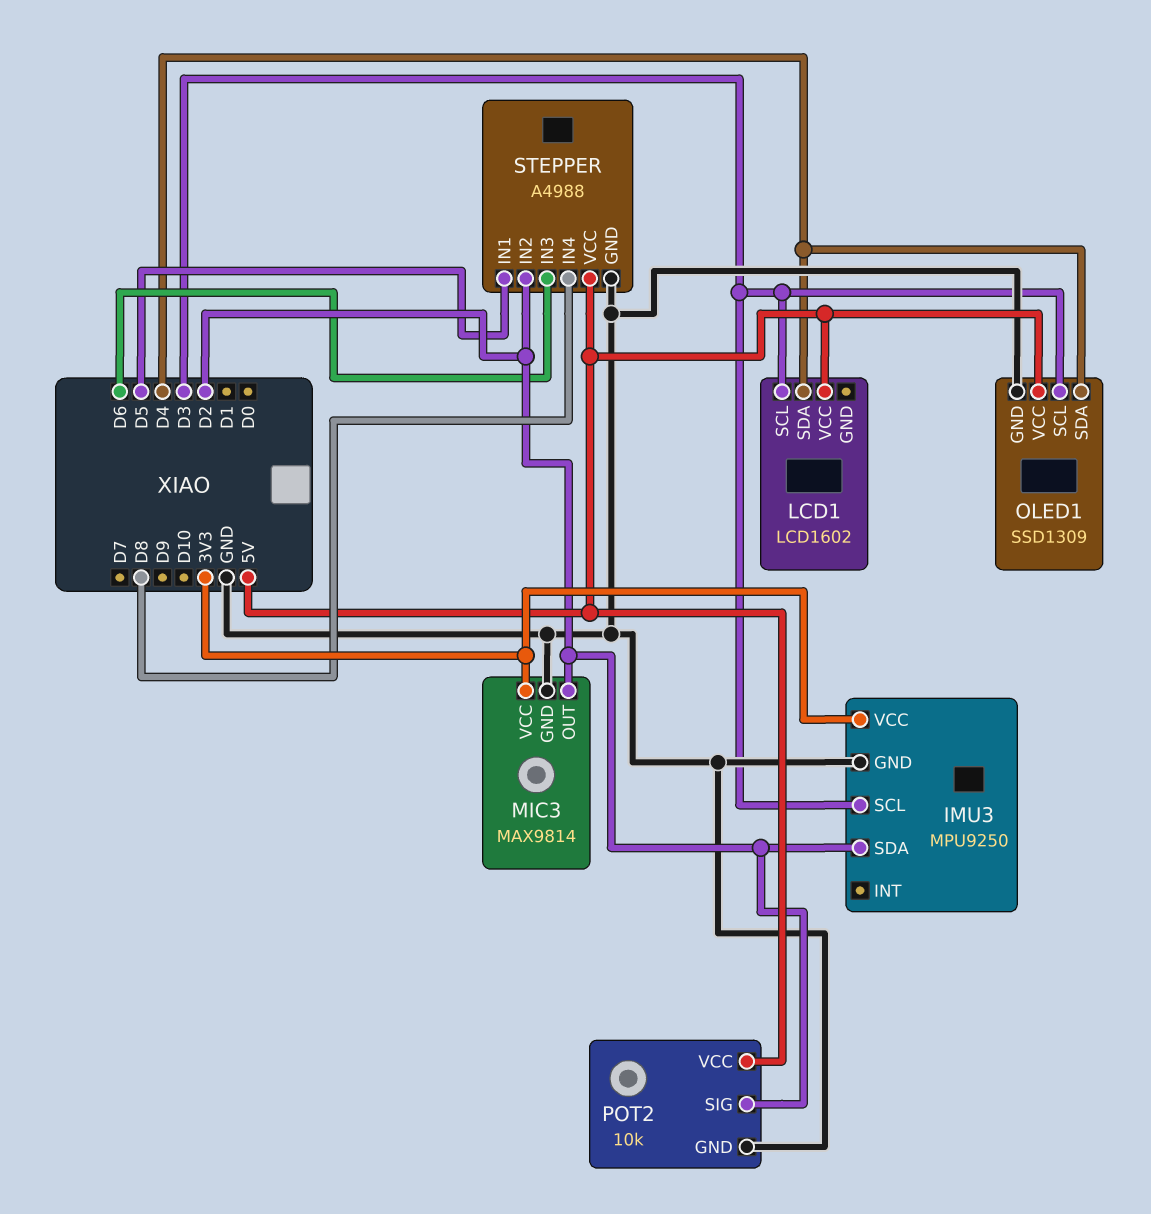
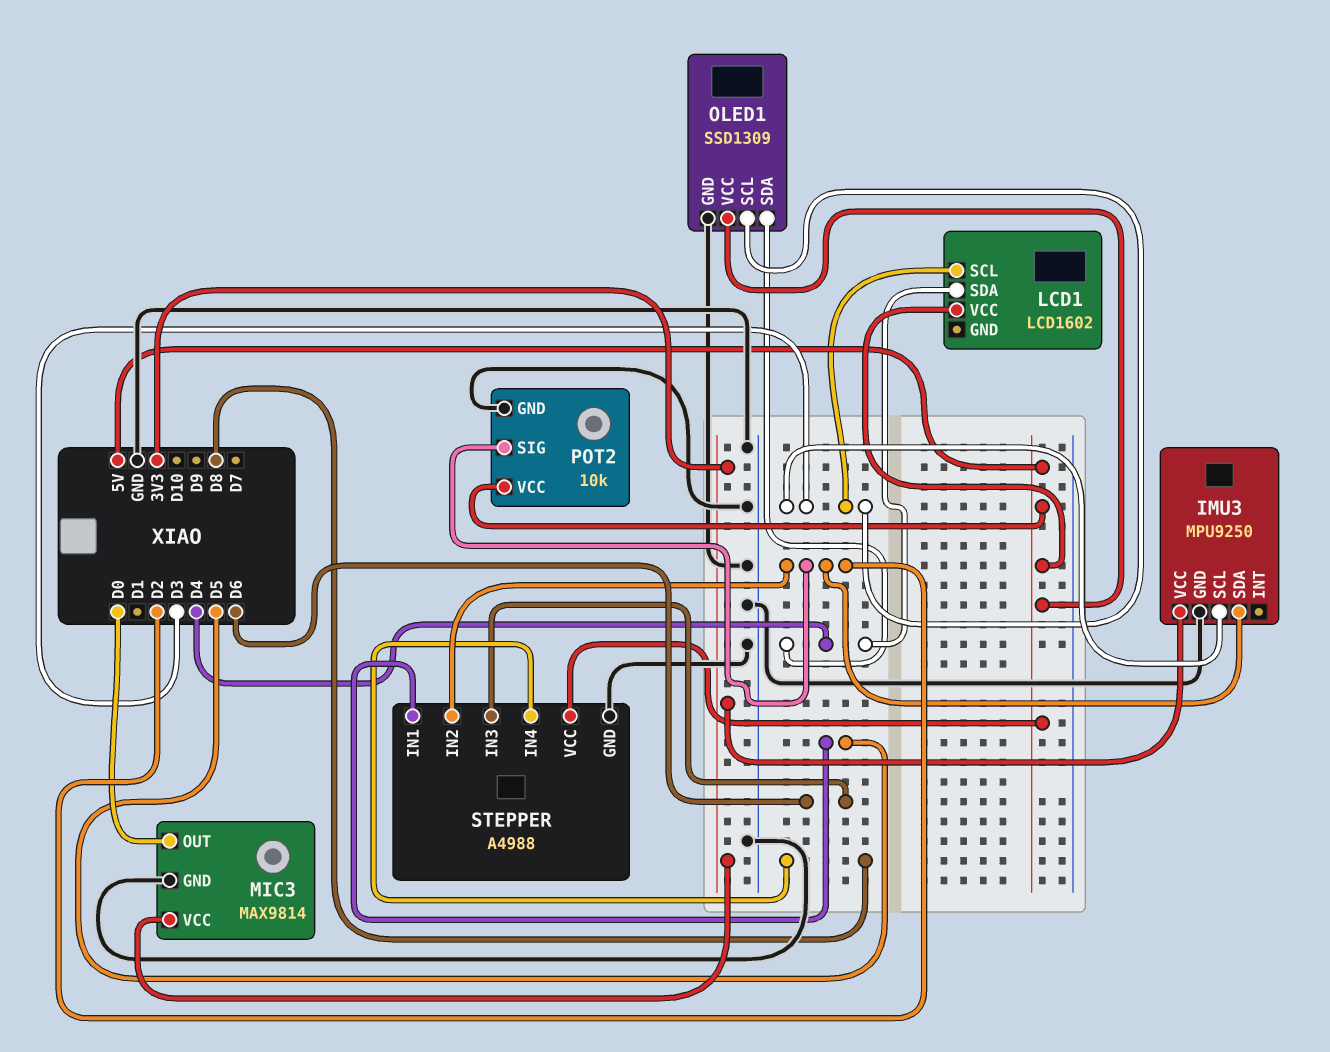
MIC3 pin OUT: D2 -> D0

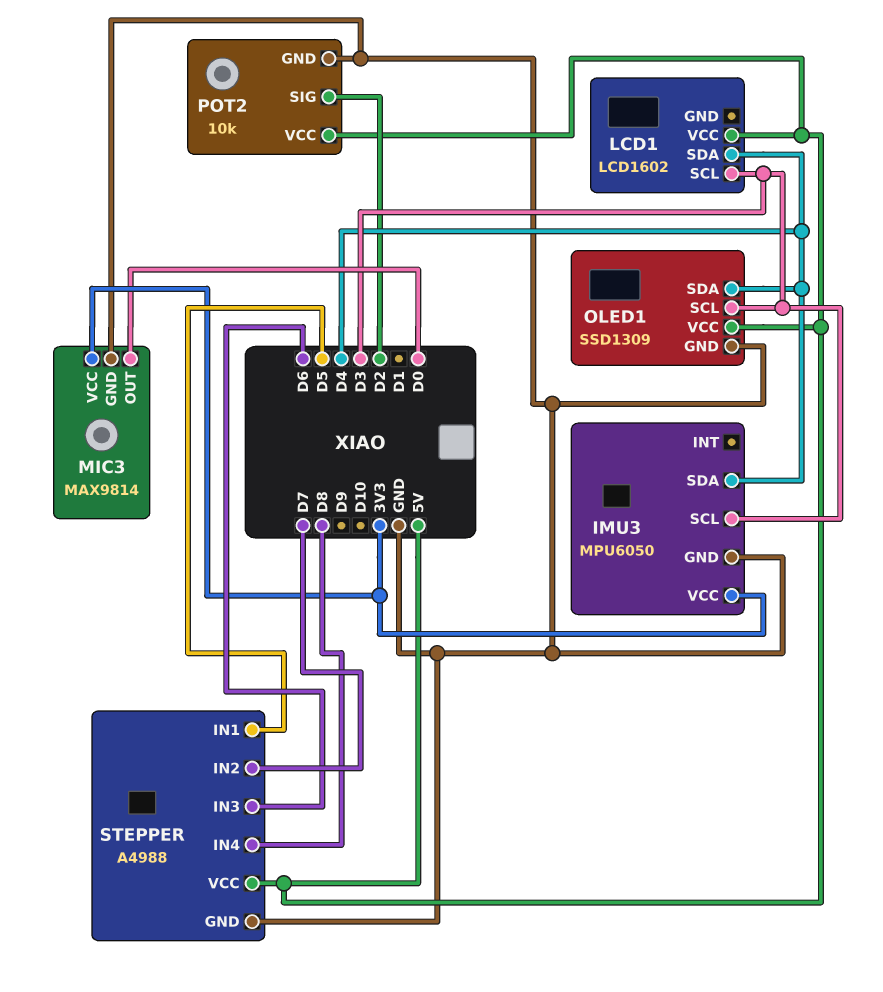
IMU3: MPU9250 -> MPU6050
IMU3 pin SDA: D2 -> D4
STEPPER pin IN2: D2 -> D7

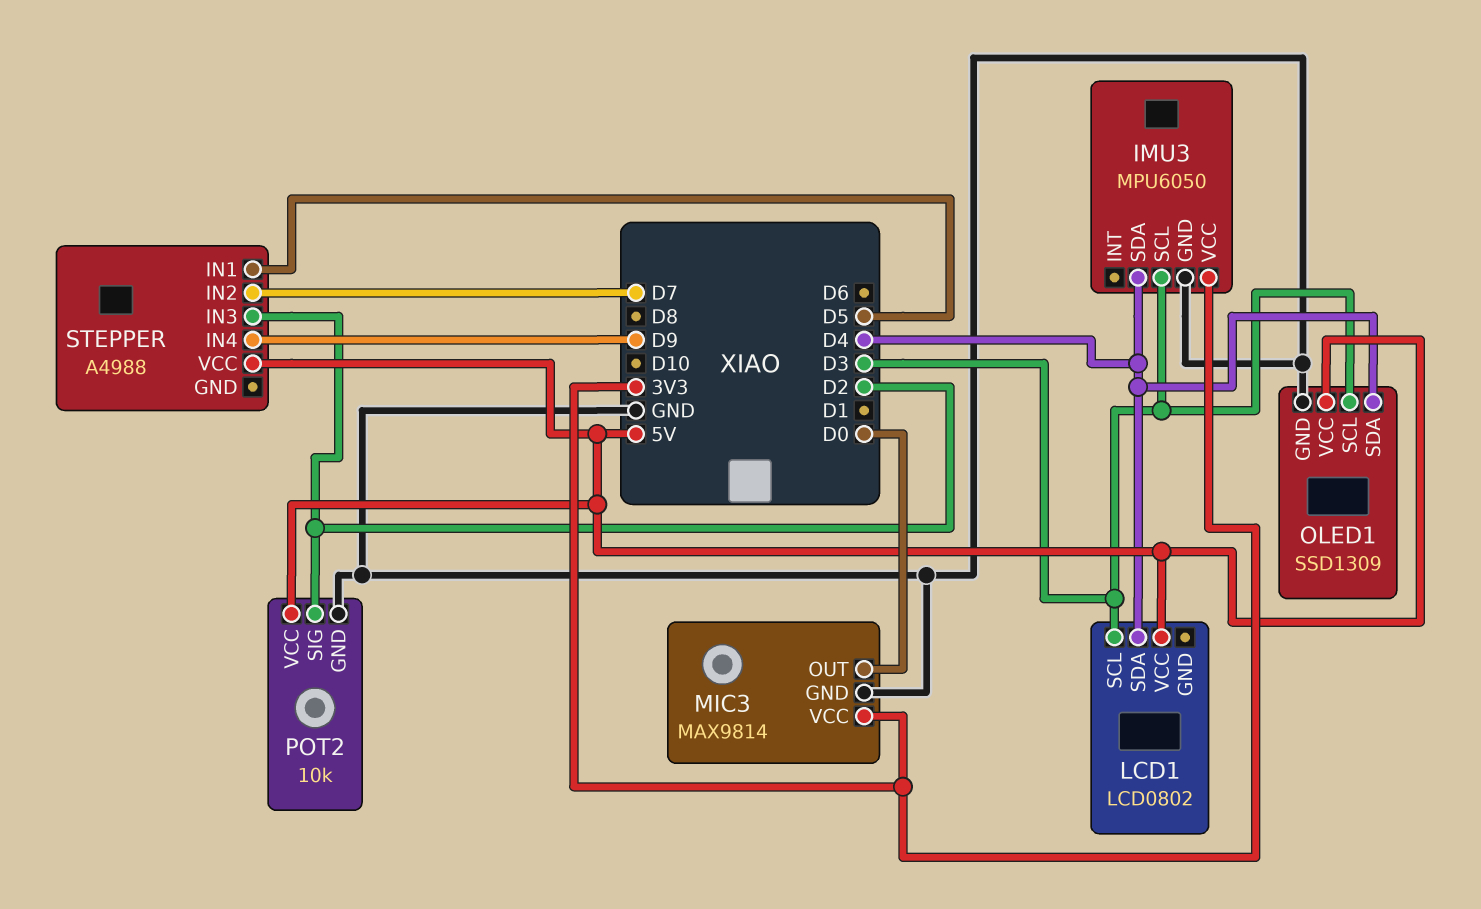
LCD1: LCD1602 -> LCD0802
STEPPER pin GND: GND -> none
STEPPER pin IN3: D6 -> D2
STEPPER pin IN4: D8 -> D9

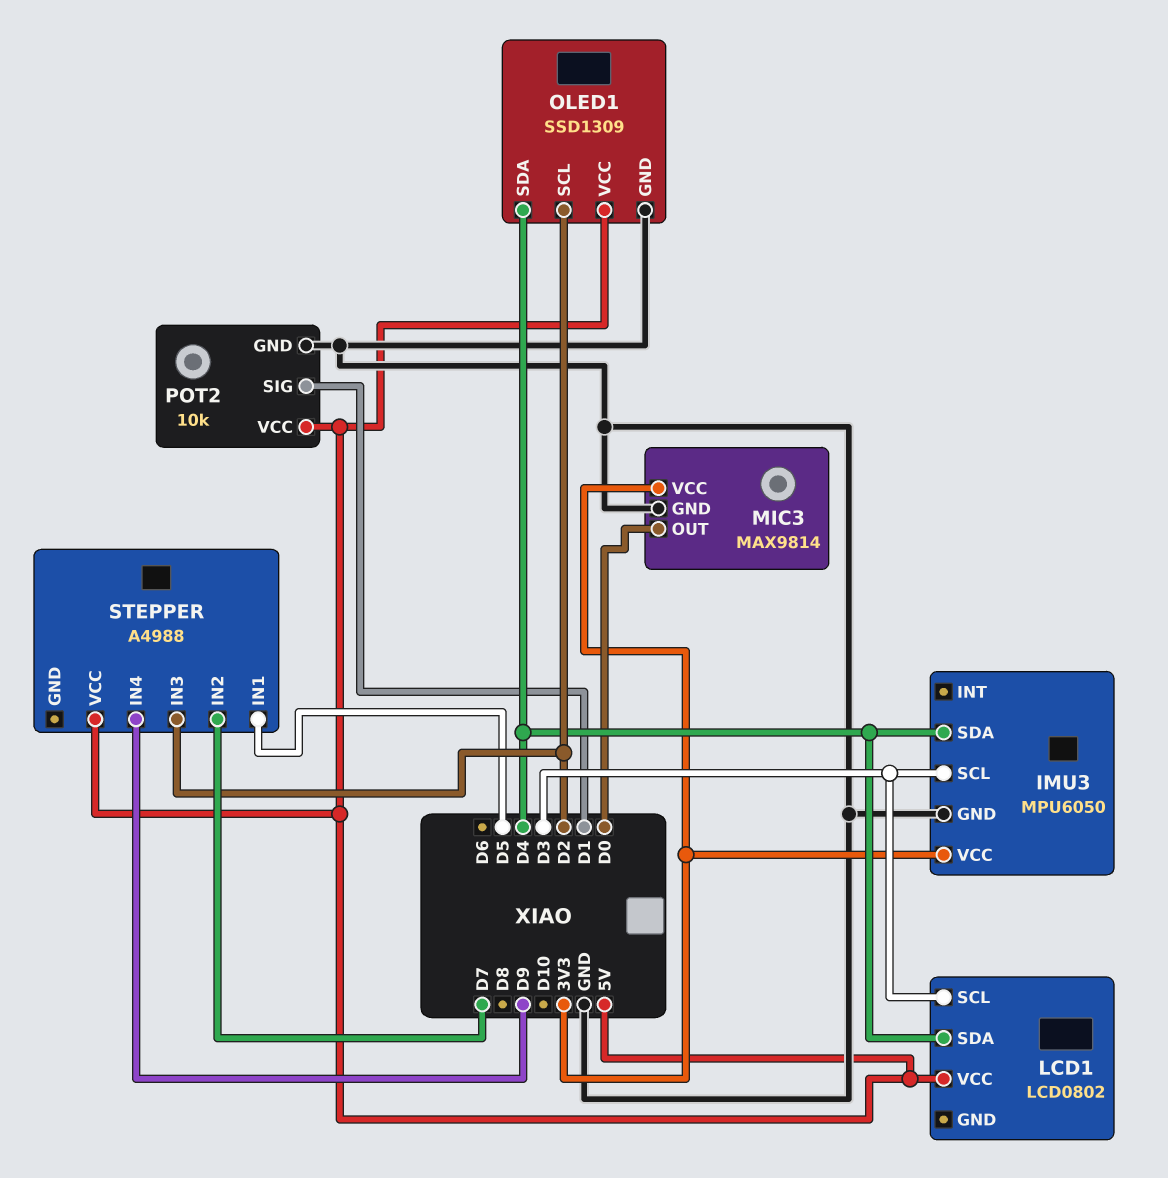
OLED1 pin SCL: D3 -> D2
POT2 pin SIG: D2 -> D1

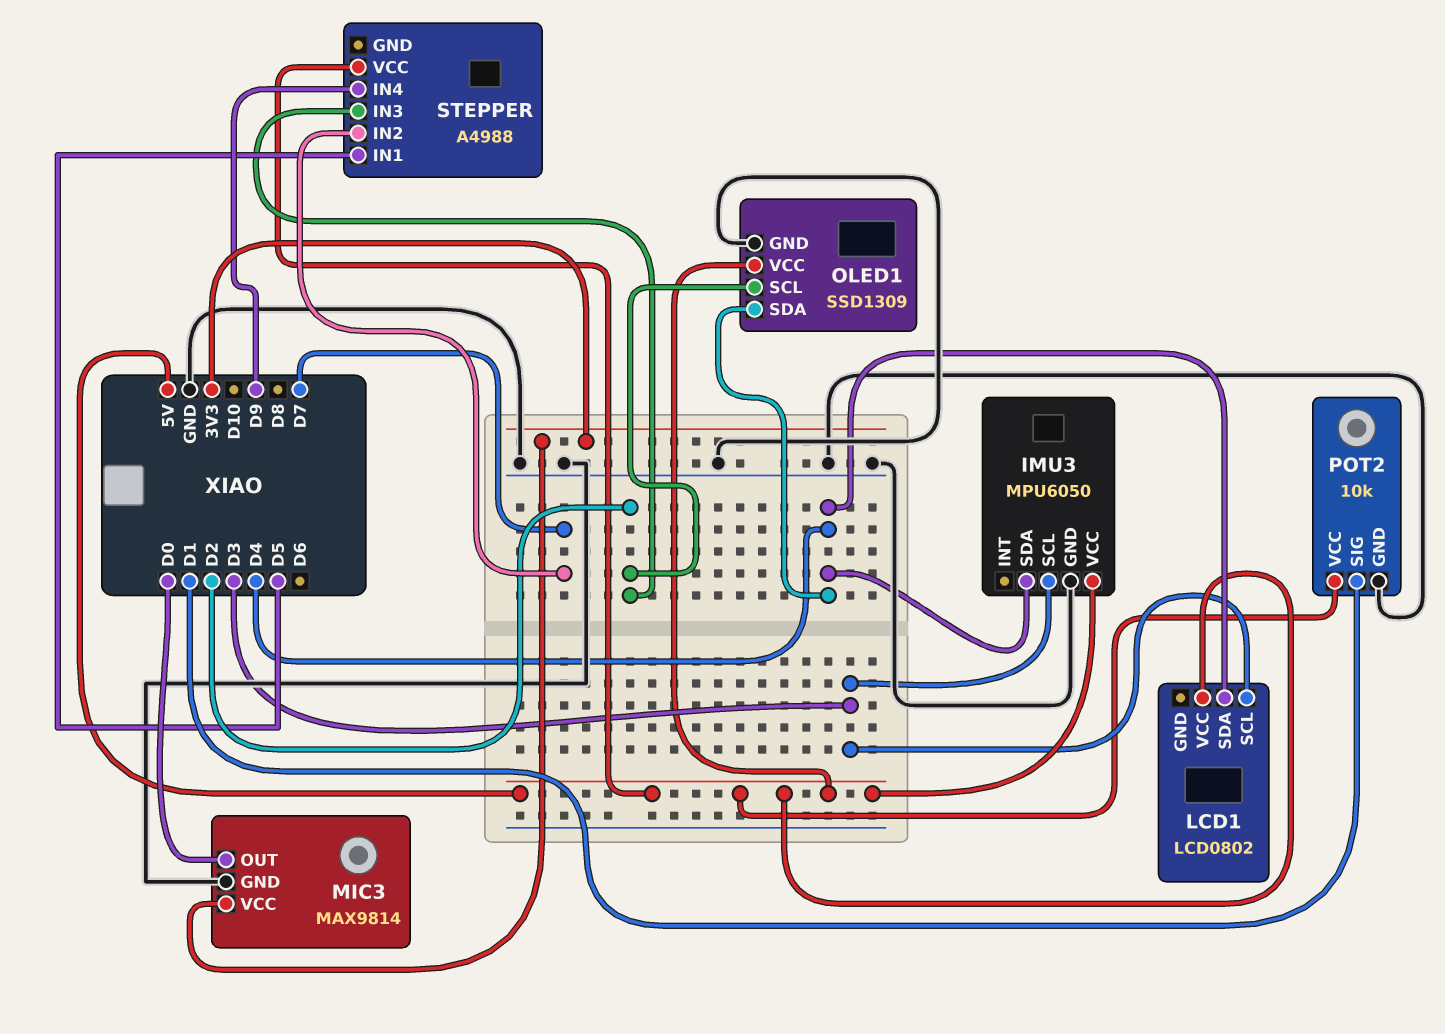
IMU3 pin VCC: 3V3 -> 5V

